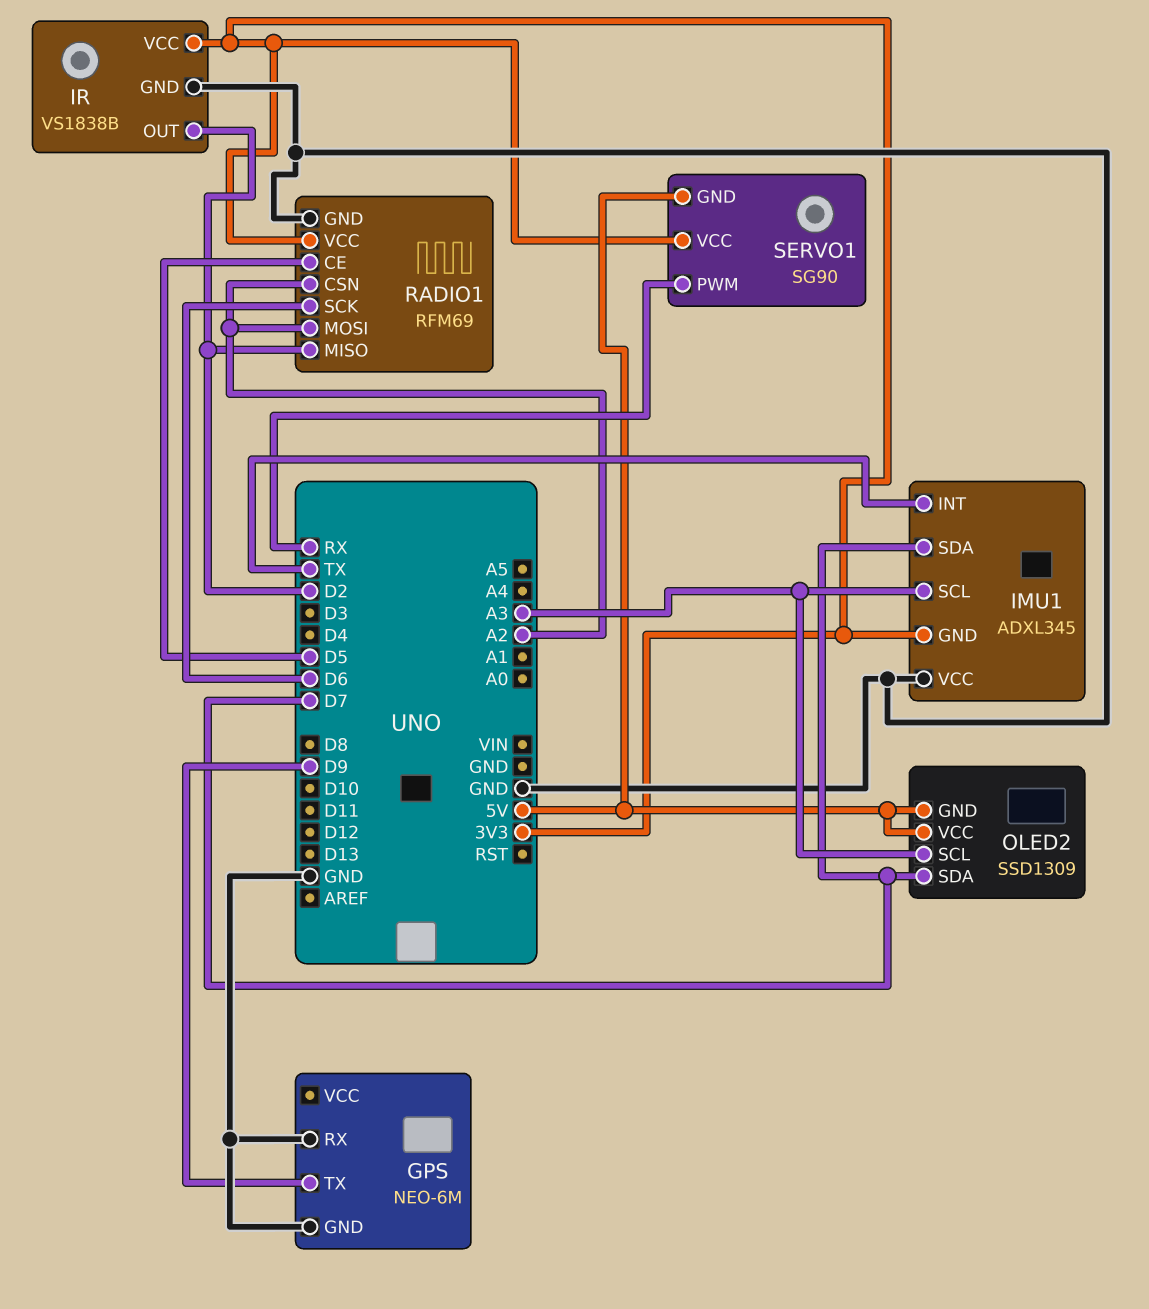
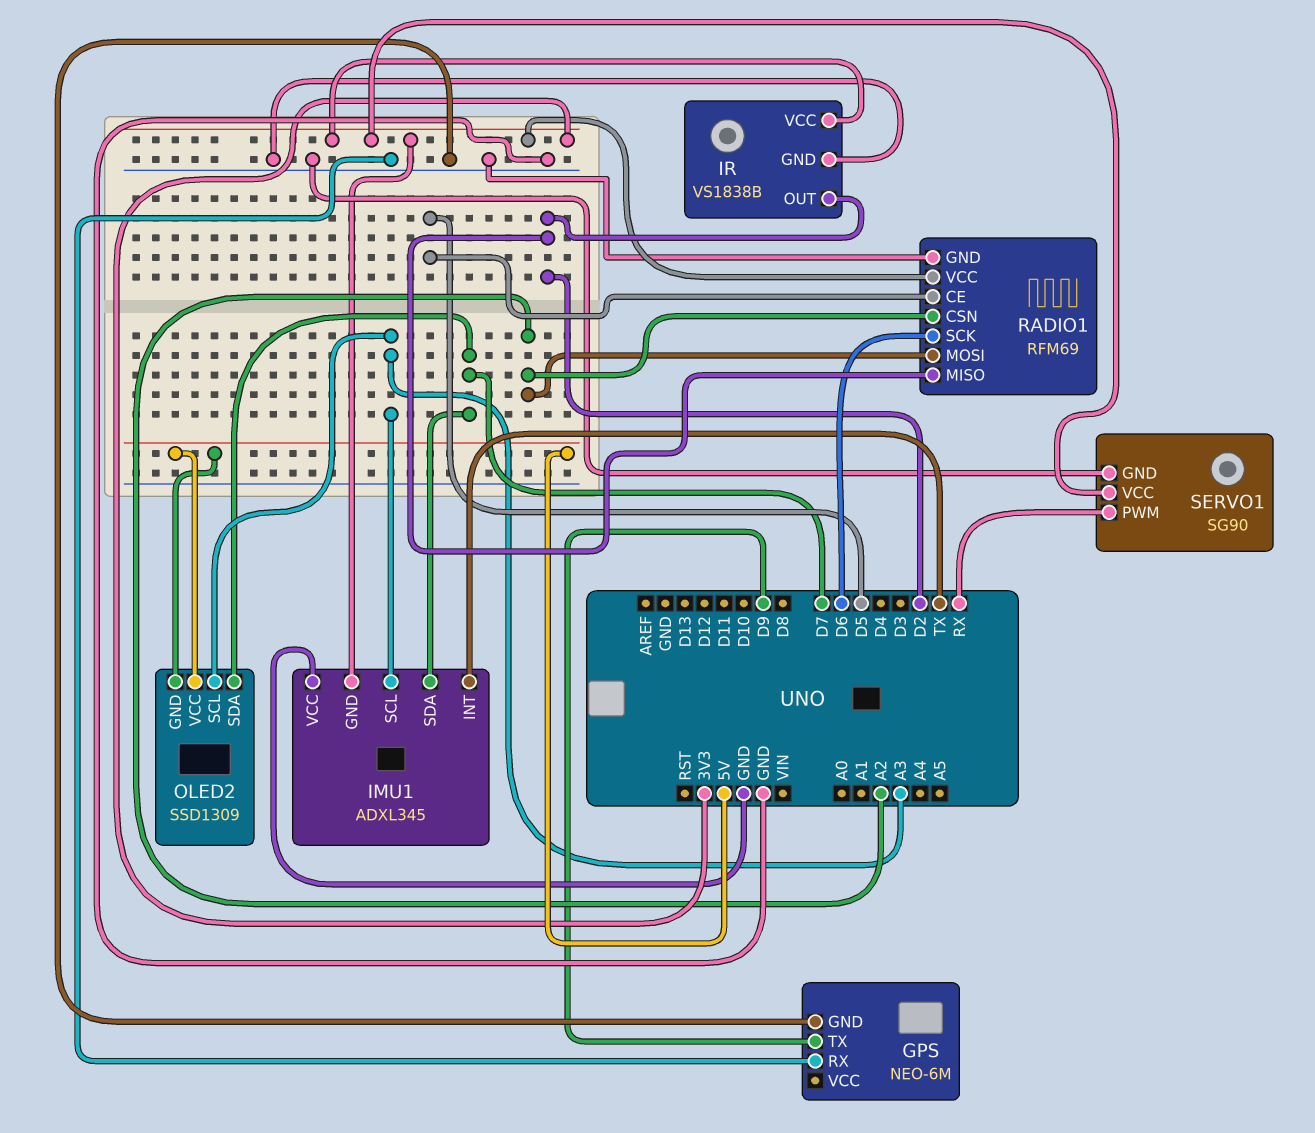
SERVO1 pin GND: 5V -> GND

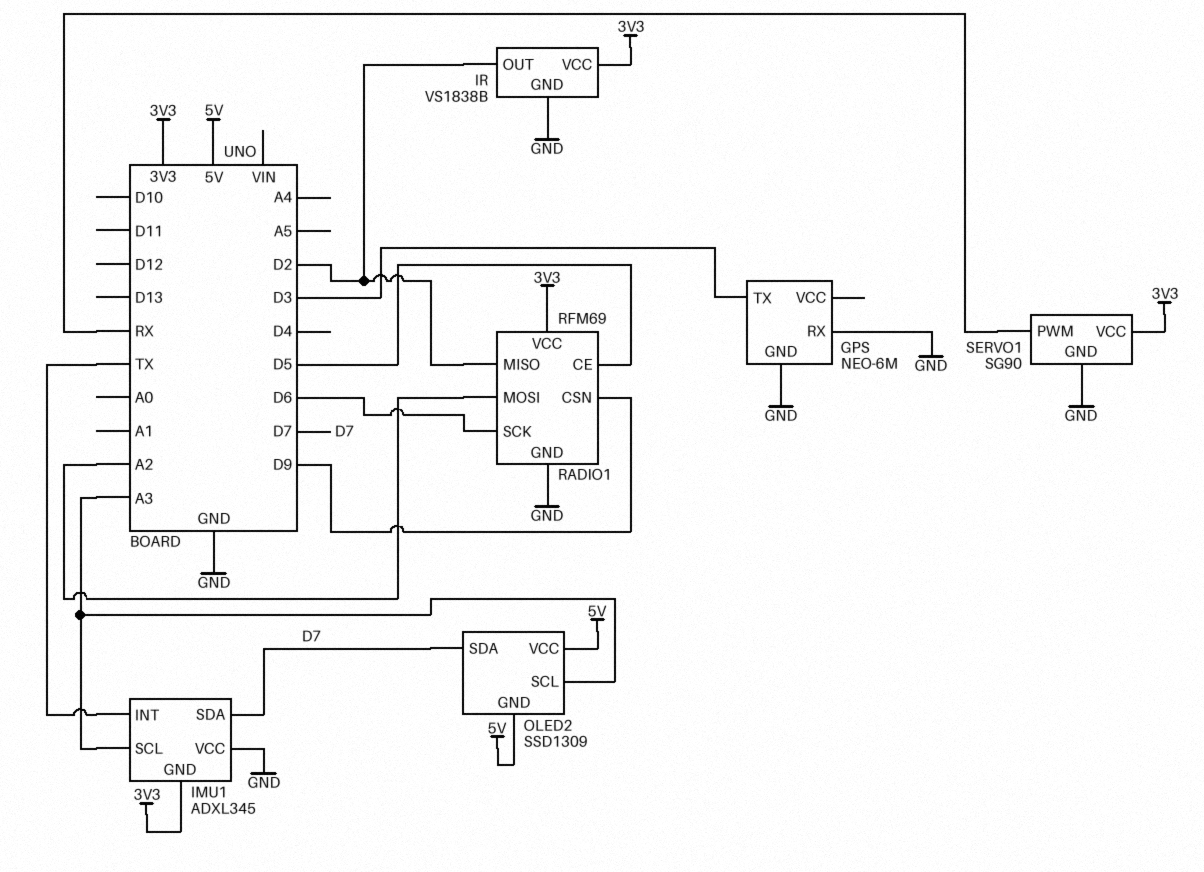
GPS pin TX: D9 -> D3
RADIO1 pin CSN: A2 -> D9

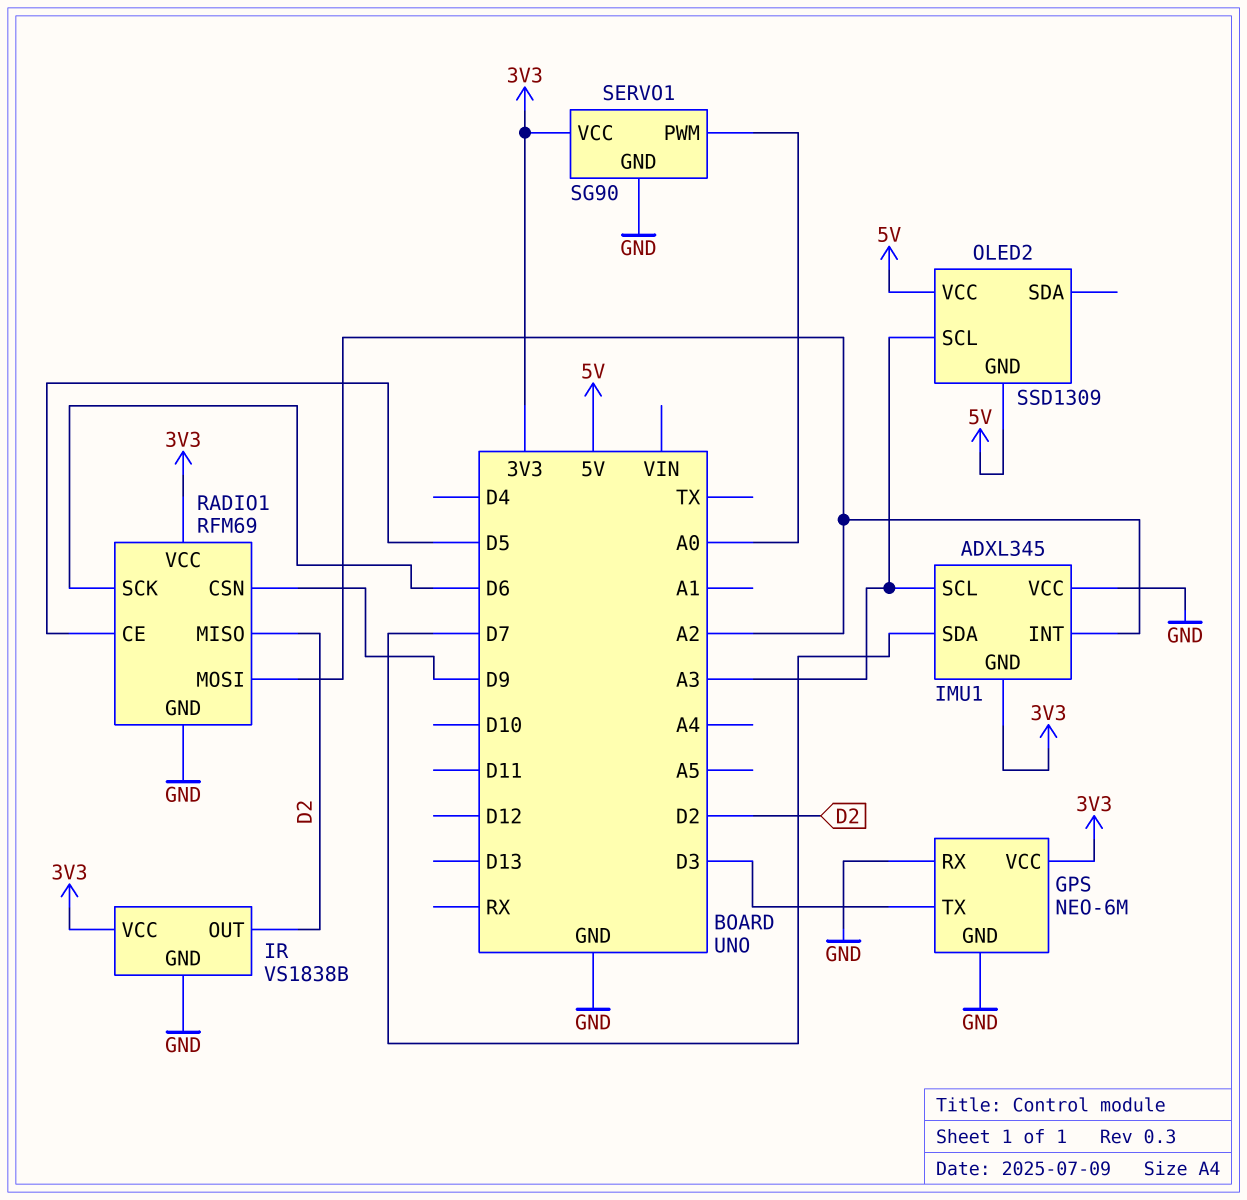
GPS pin VCC: none -> 3V3
IMU1 pin INT: TX -> A2
OLED2 pin SDA: D7 -> none
SERVO1 pin PWM: RX -> A0

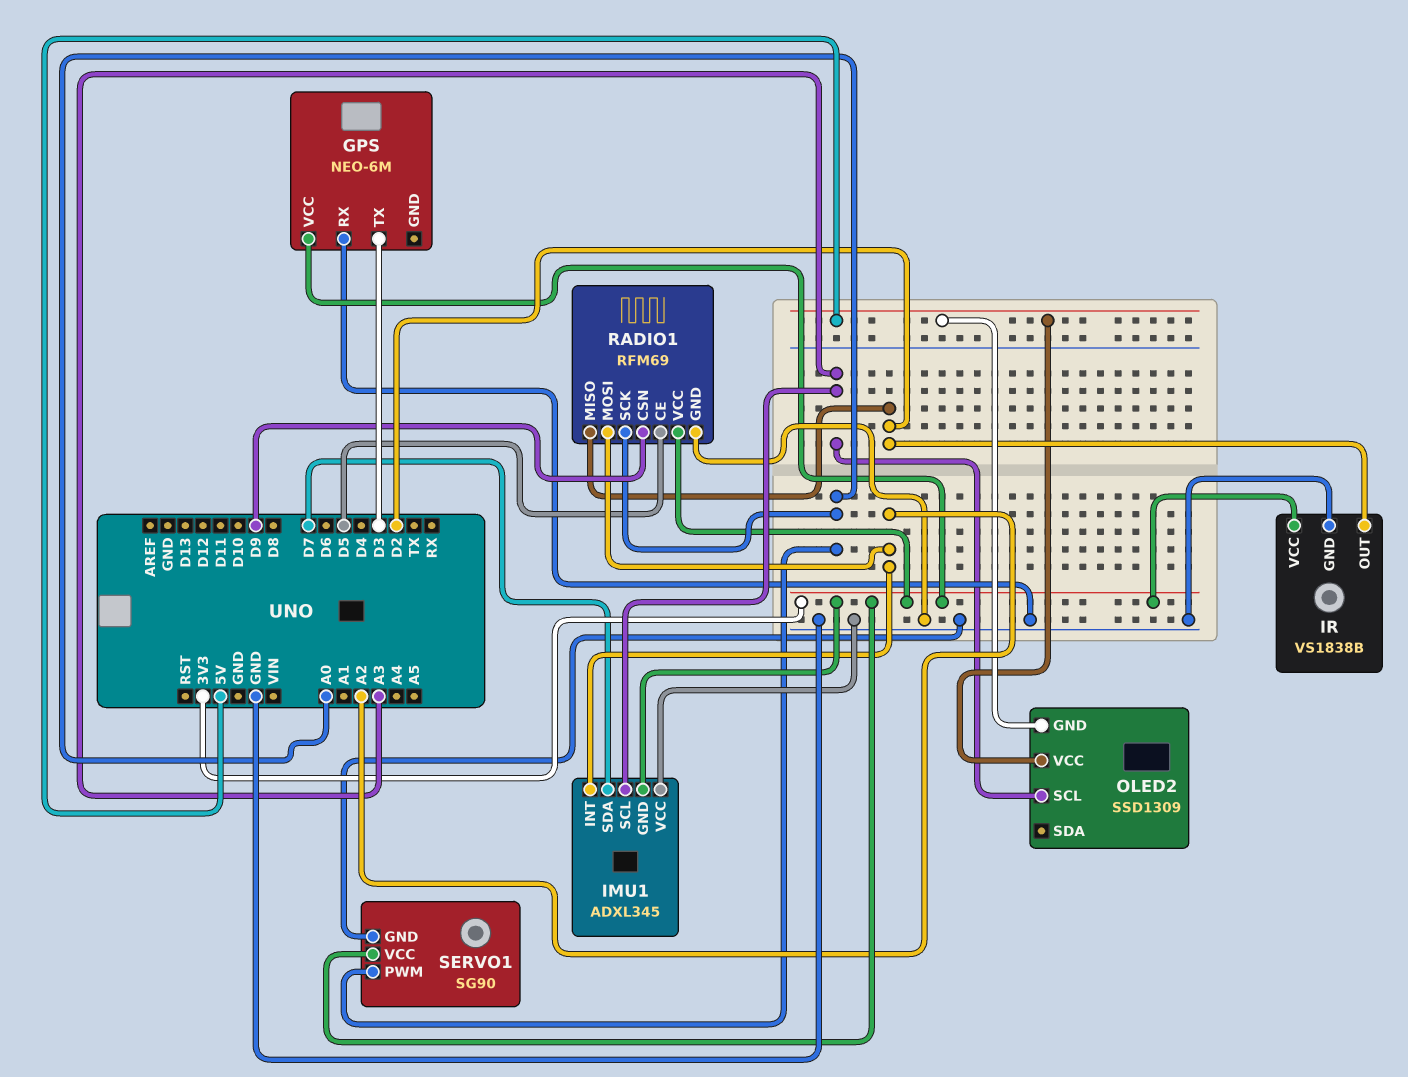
GPS pin GND: GND -> none
RADIO1 pin SCK: D6 -> A0

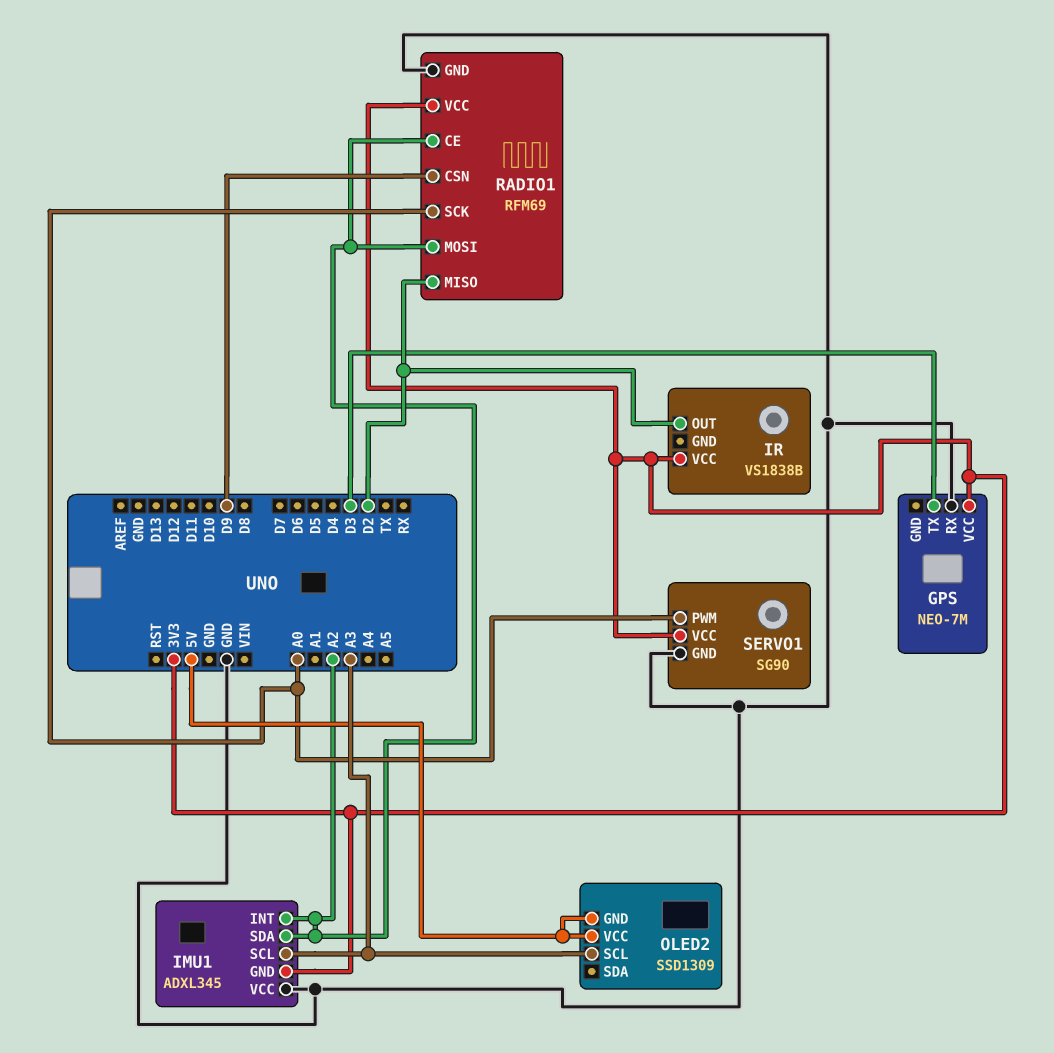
GPS: NEO-6M -> NEO-7M
IMU1 pin SDA: D7 -> A2
IR pin GND: GND -> none
RADIO1 pin CE: D5 -> A2

